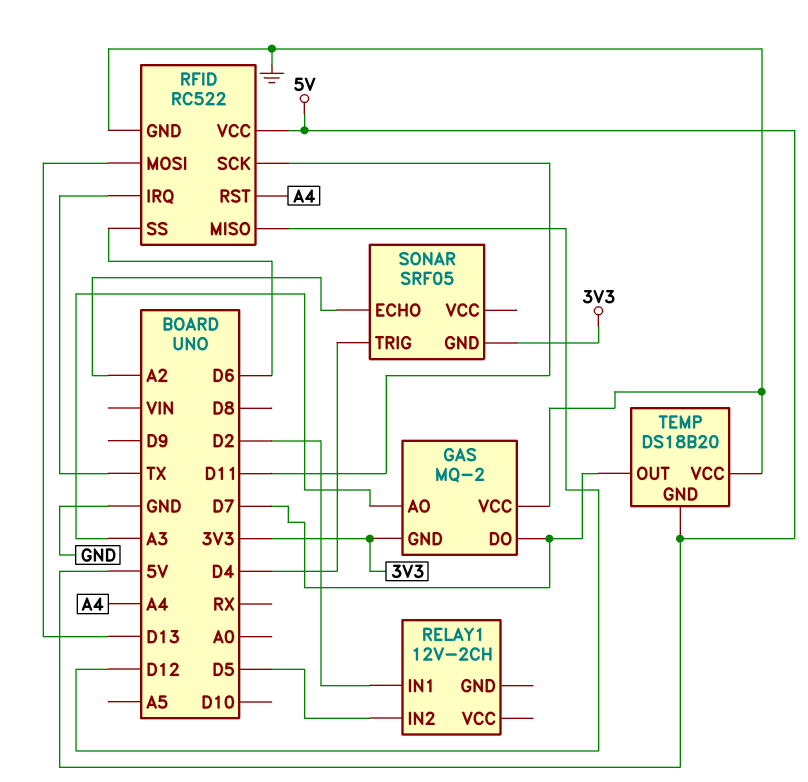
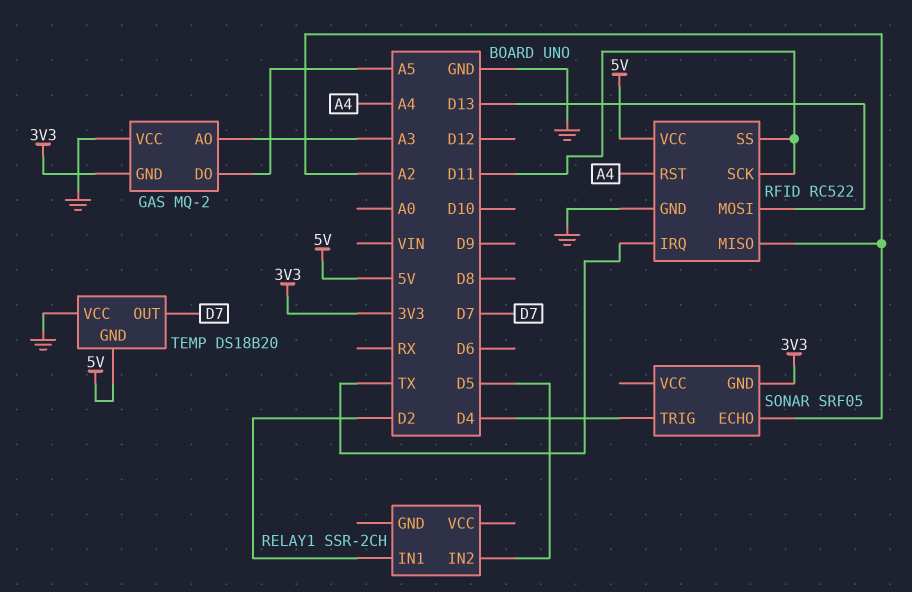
GAS pin DO: D7 -> A5
RELAY1: 12V-2CH -> SSR-2CH
RFID pin MISO: D12 -> A2
RFID pin SS: D6 -> D11

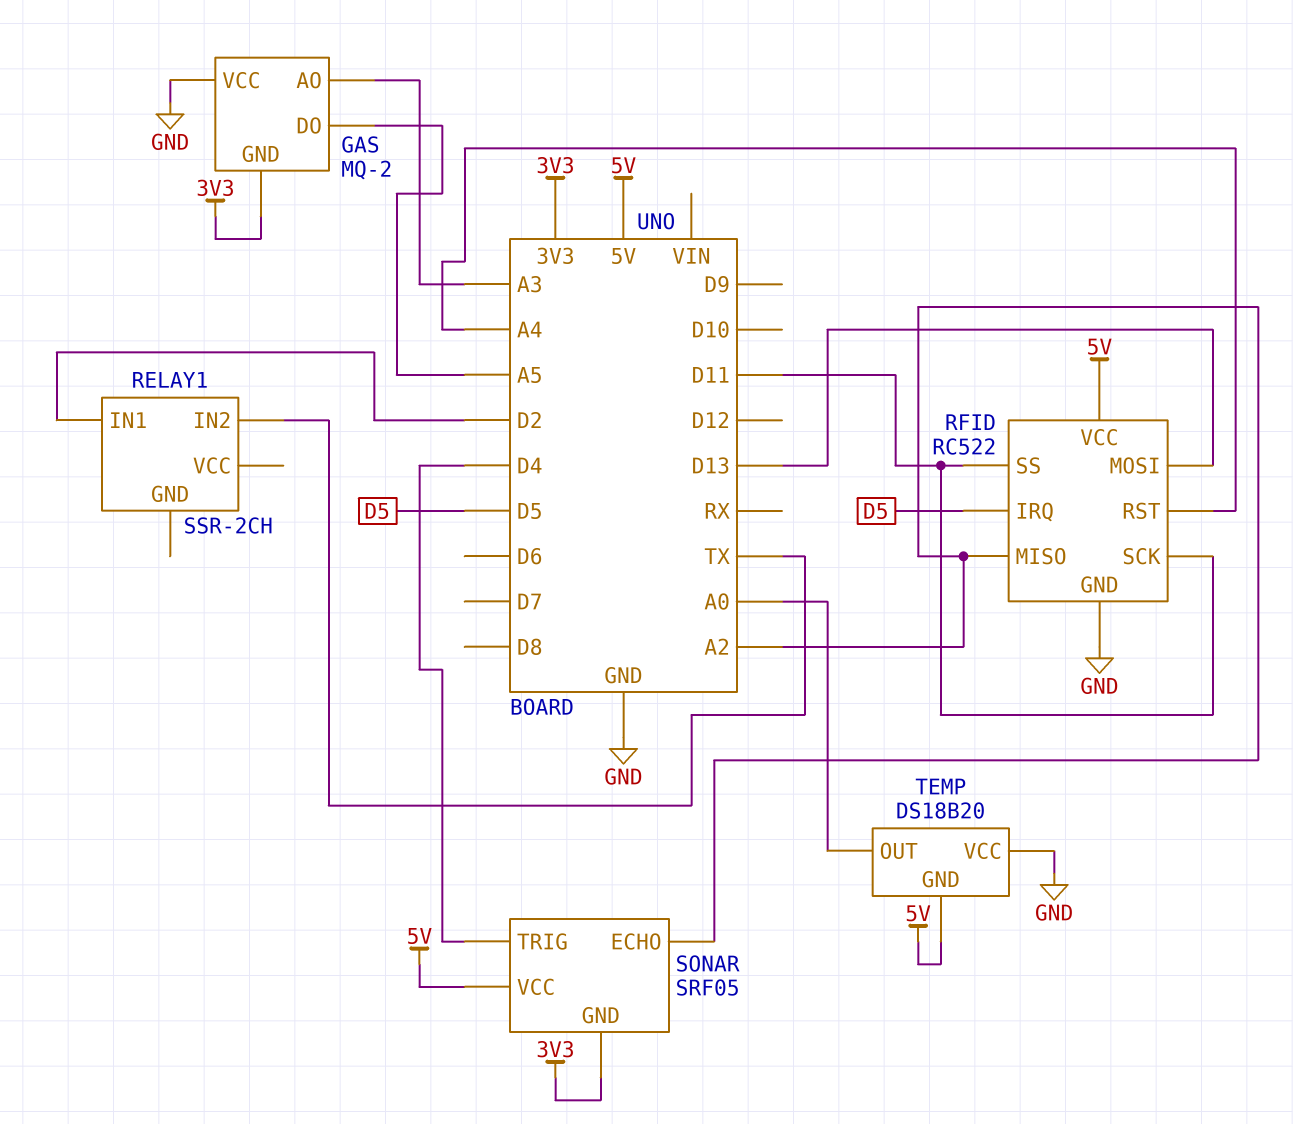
RELAY1 pin IN2: D5 -> TX
RFID pin IRQ: TX -> D5
SONAR pin VCC: none -> 5V
TEMP pin OUT: D7 -> A0

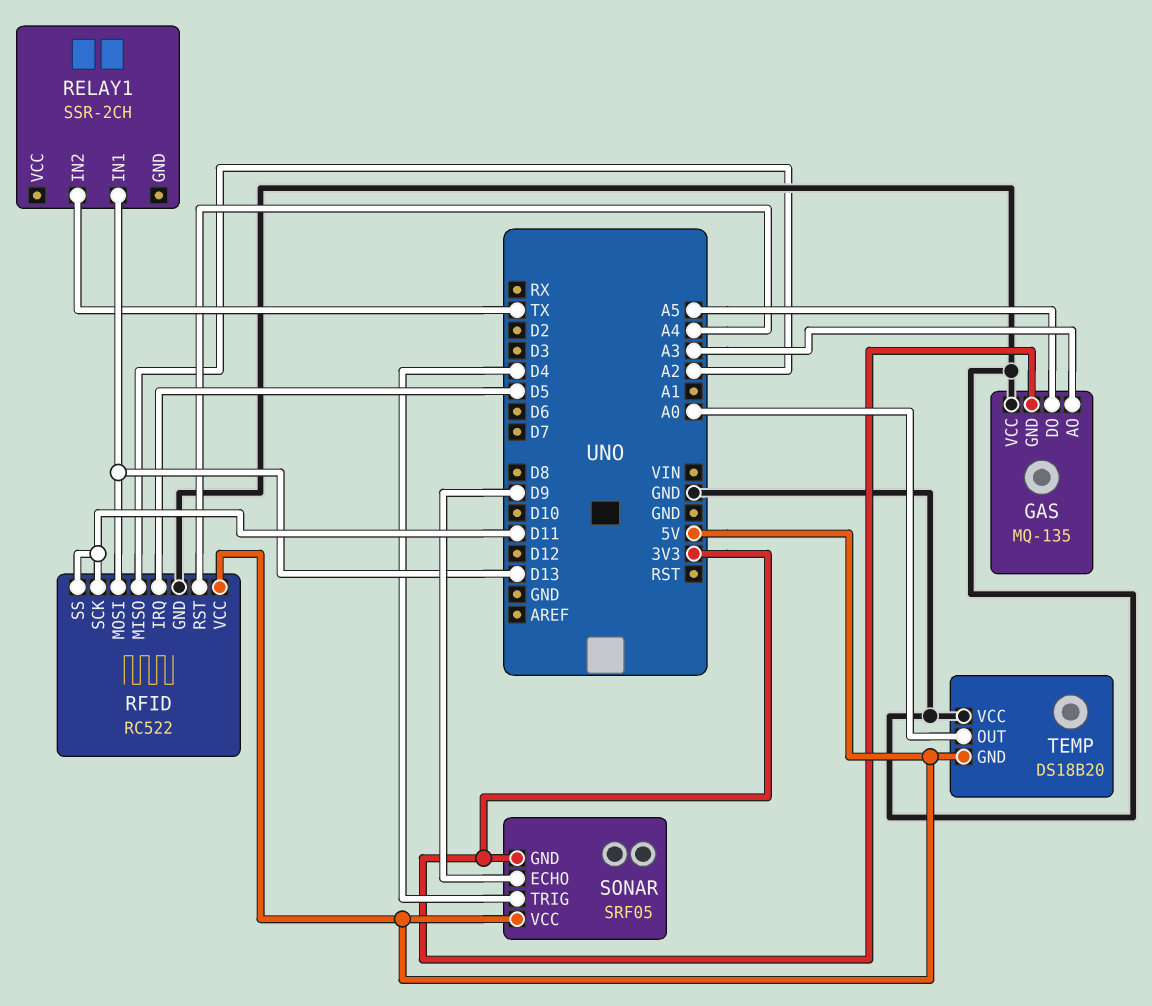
GAS: MQ-2 -> MQ-135
RELAY1 pin IN1: D2 -> D13
SONAR pin ECHO: A2 -> D9

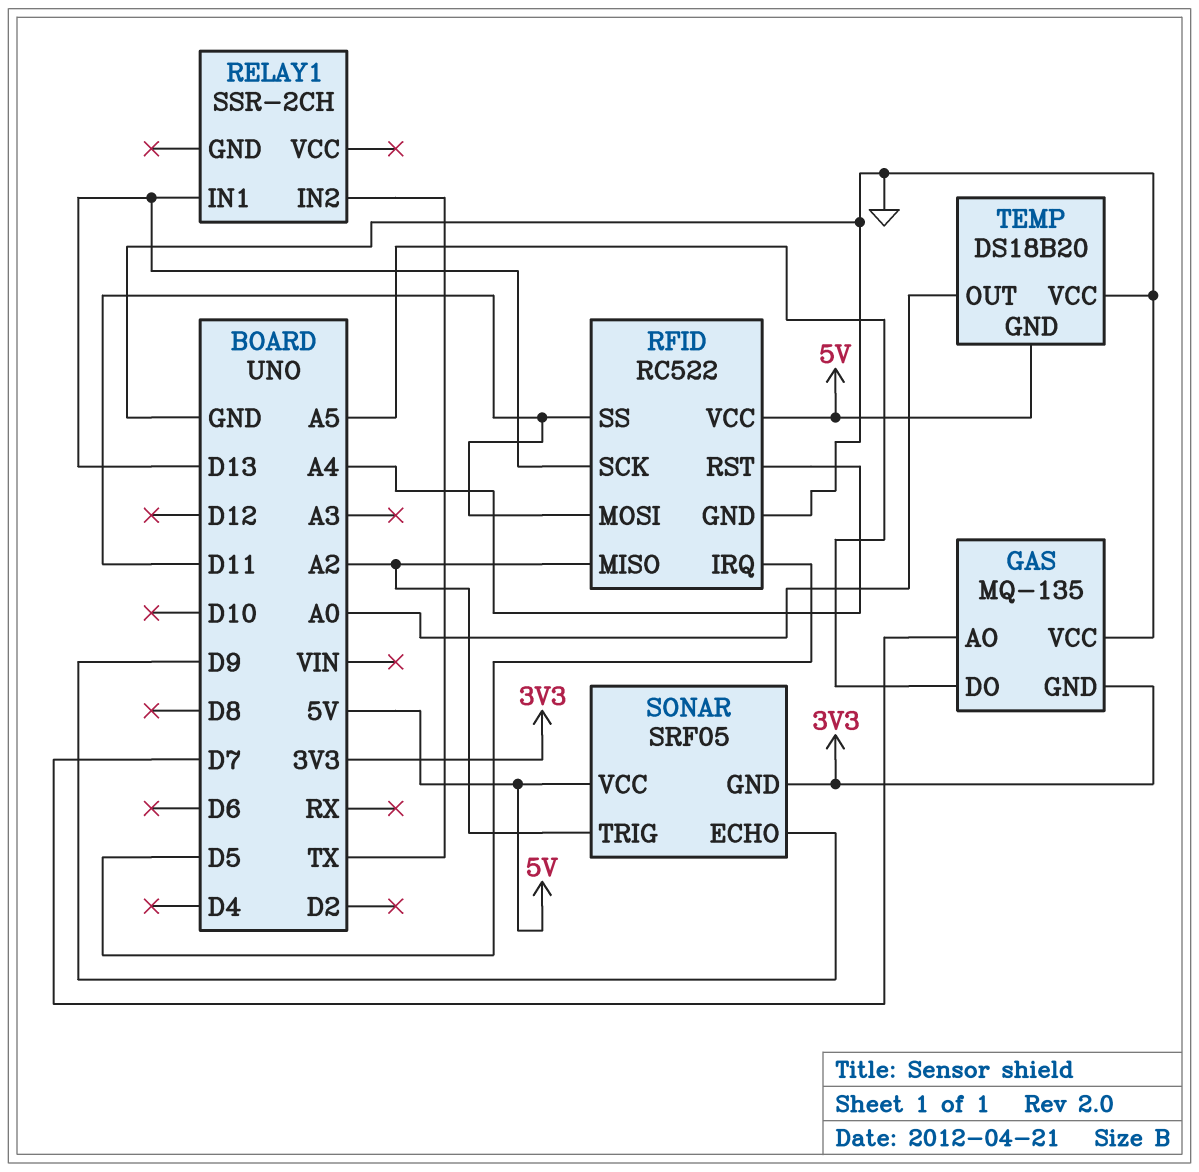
GAS pin AO: A3 -> D7
RFID pin MOSI: D13 -> D11
RFID pin SCK: D11 -> D13
SONAR pin TRIG: D4 -> A2

